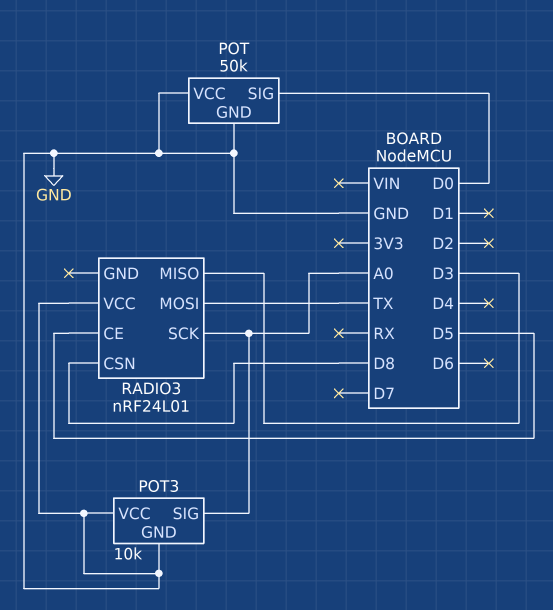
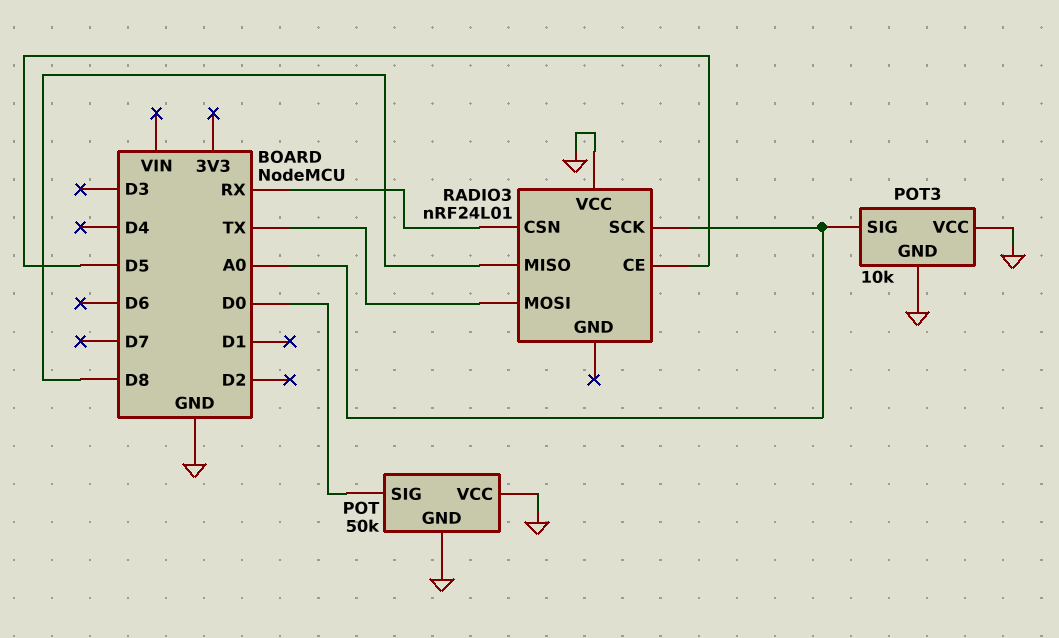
RADIO3 pin CSN: D8 -> RX
RADIO3 pin MISO: D3 -> D8

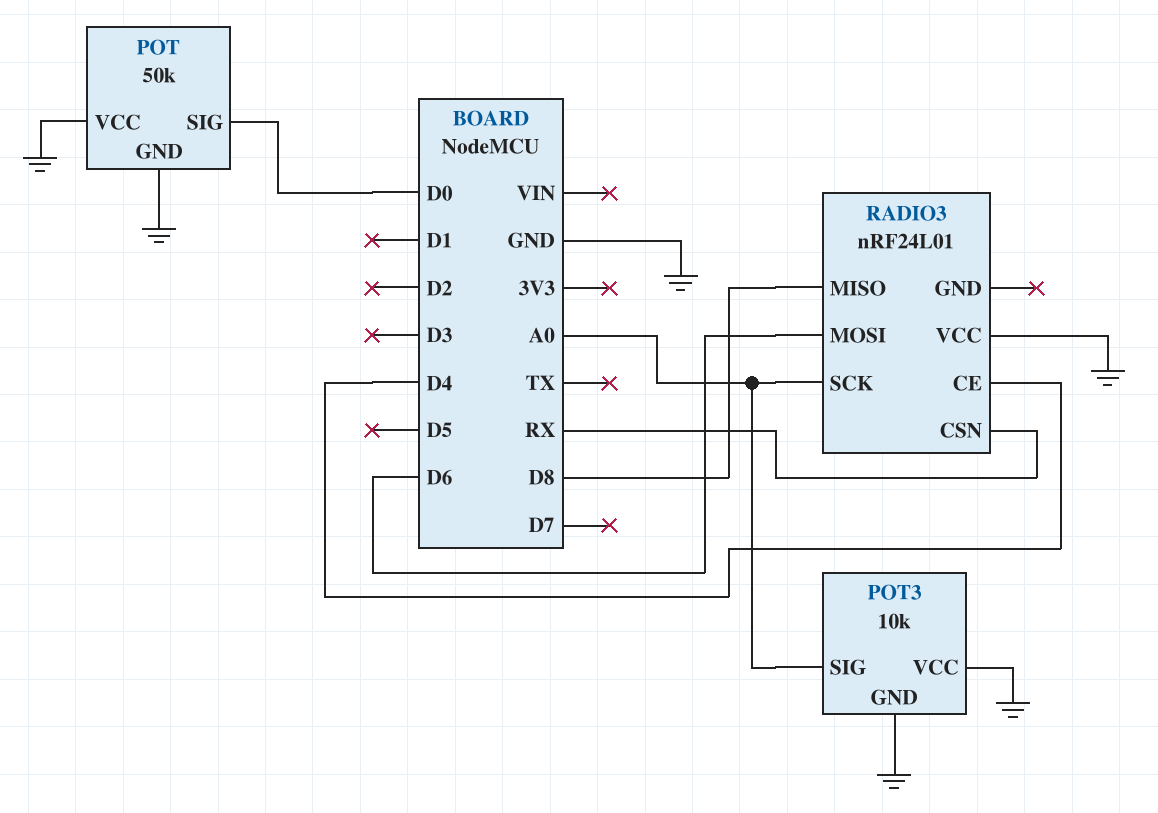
RADIO3 pin CE: D5 -> D4
RADIO3 pin MOSI: TX -> D6

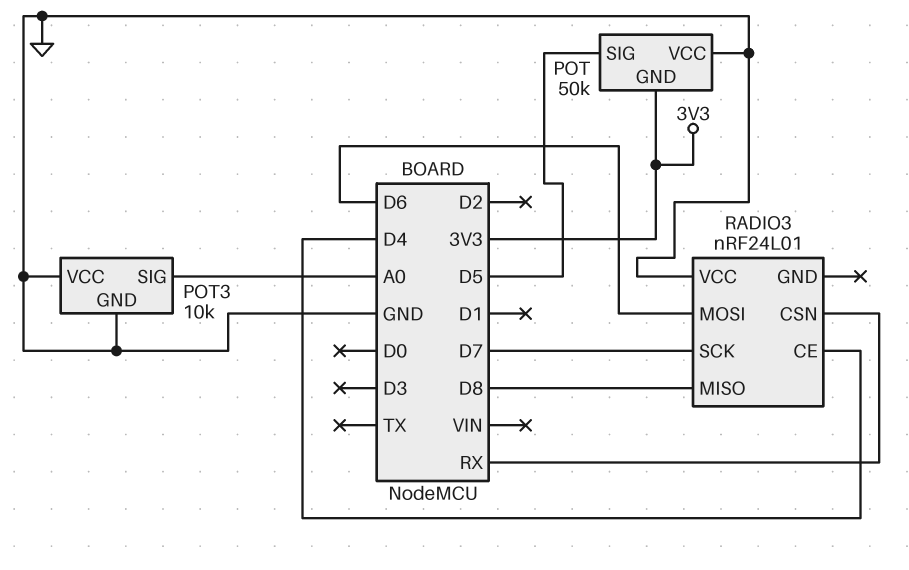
POT pin GND: GND -> 3V3
POT pin SIG: D0 -> D5
RADIO3 pin SCK: A0 -> D7

